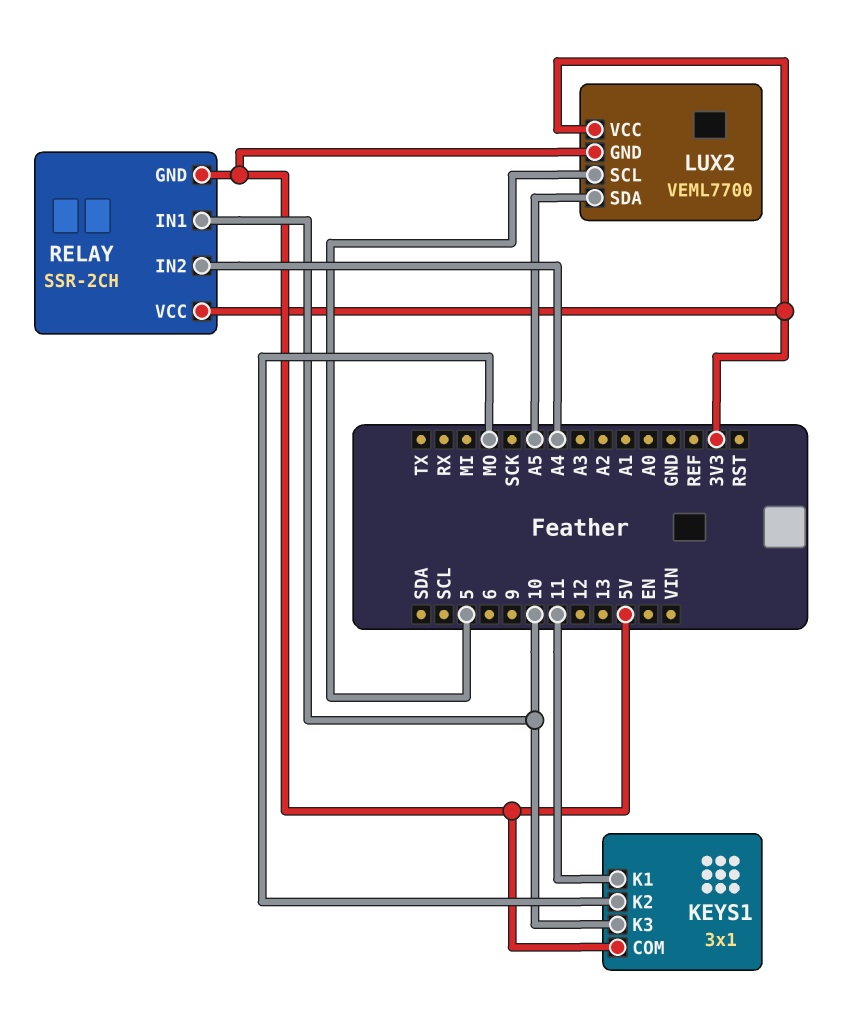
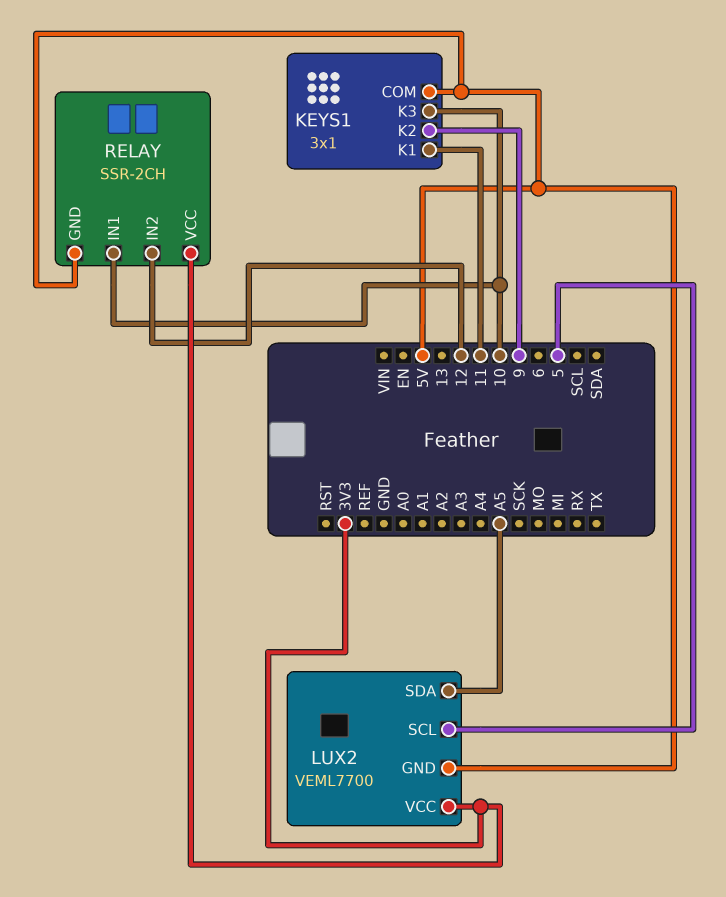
KEYS1 pin K2: MO -> 9
RELAY pin IN2: A4 -> 12

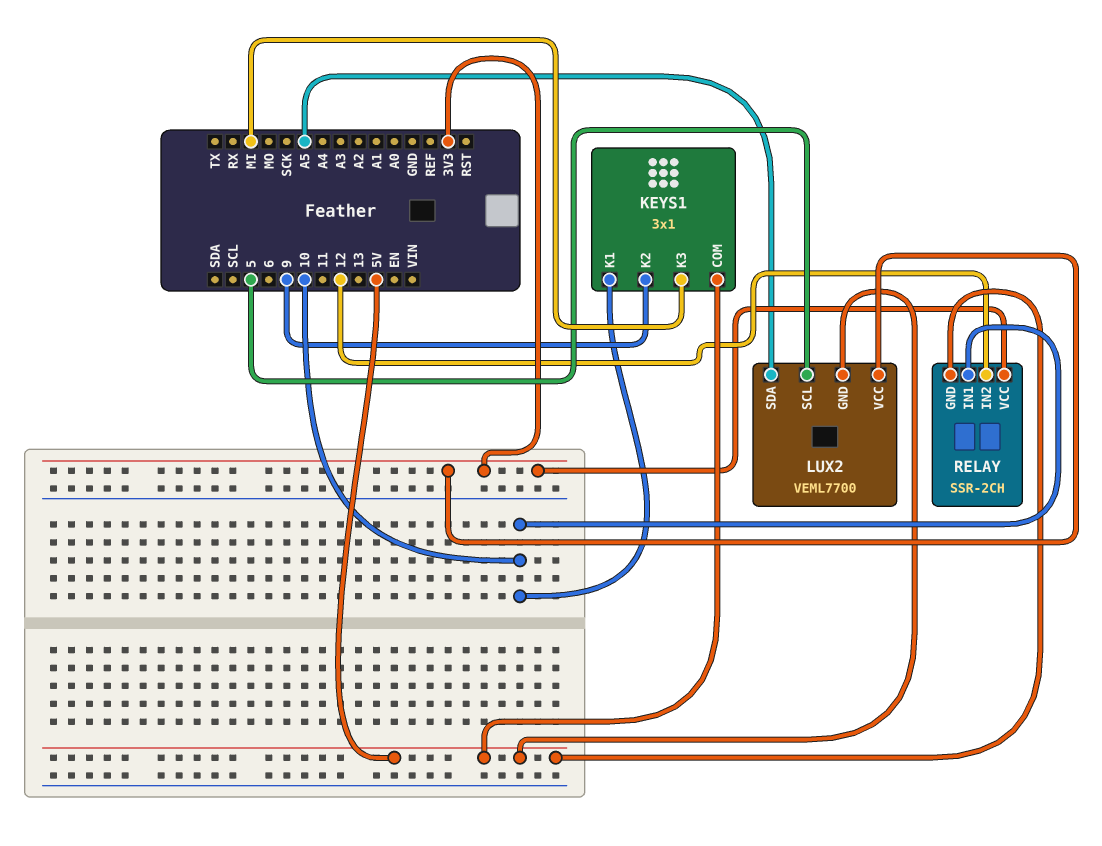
KEYS1 pin K1: 11 -> 10
KEYS1 pin K3: 10 -> MI

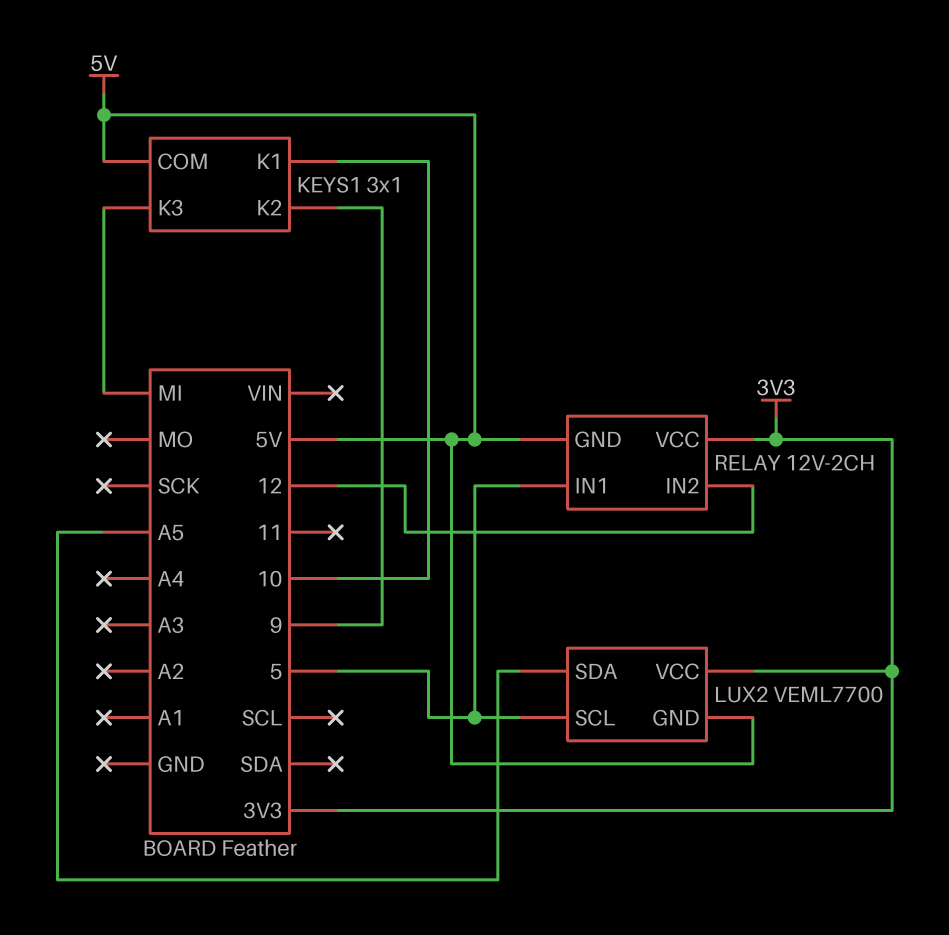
RELAY: SSR-2CH -> 12V-2CH
RELAY pin IN1: 10 -> 5

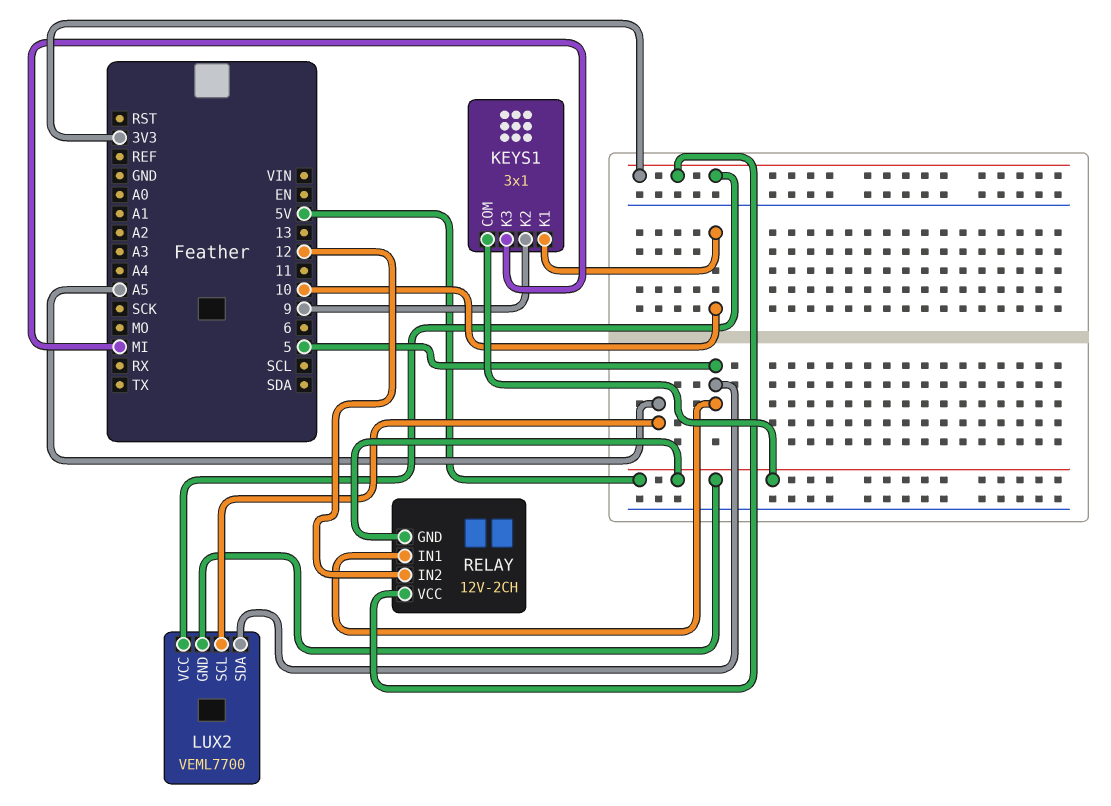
LUX2 pin SCL: 5 -> A5
LUX2 pin SDA: A5 -> 5

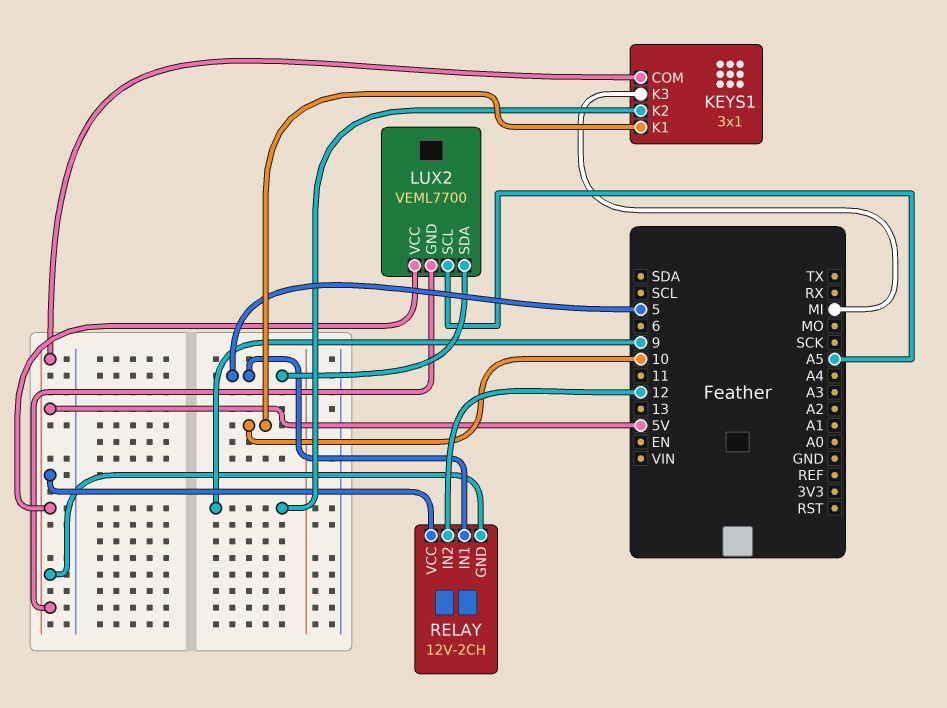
LUX2 pin VCC: 3V3 -> 5V
RELAY pin VCC: 3V3 -> 5V

